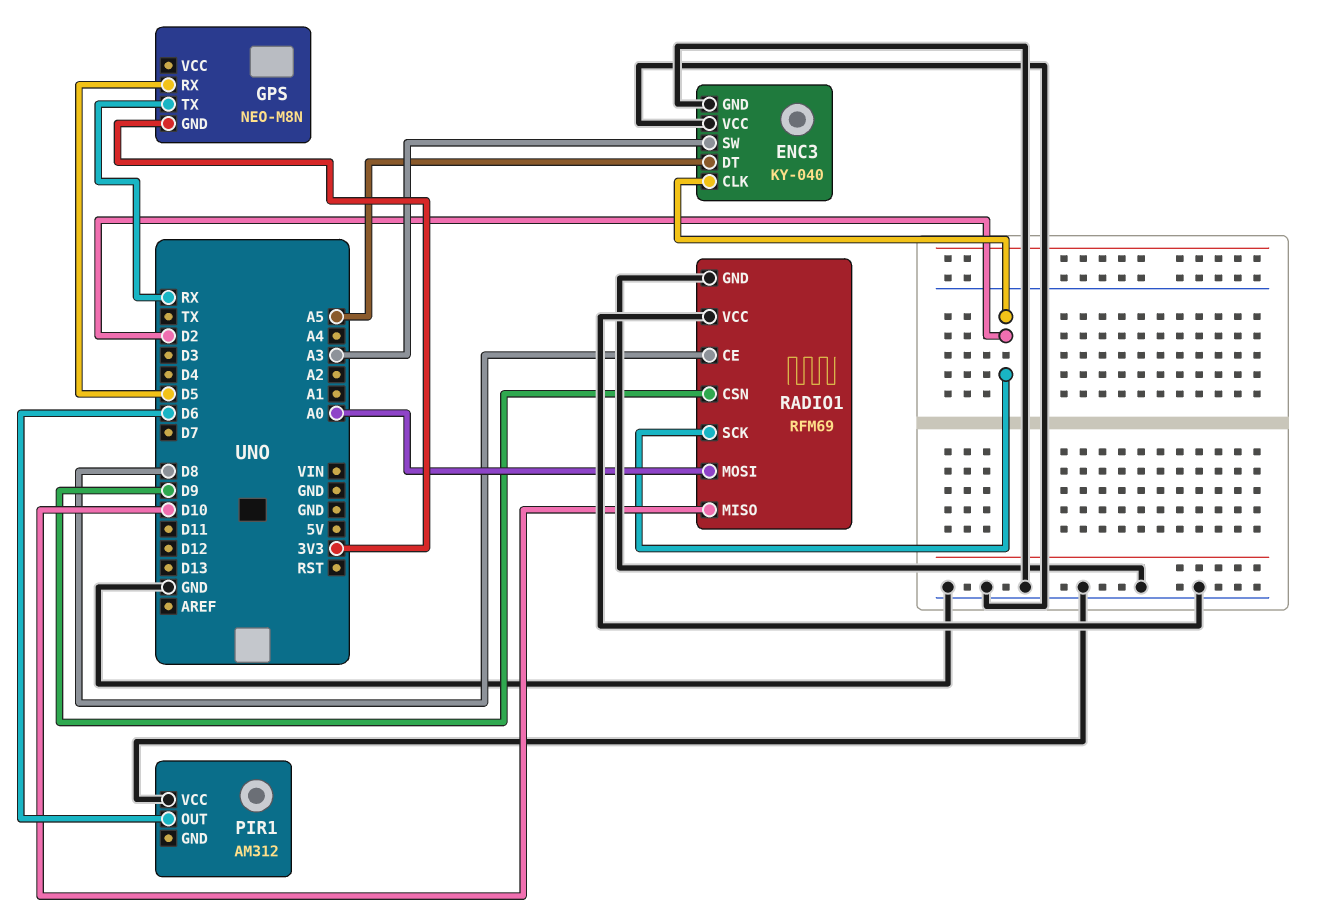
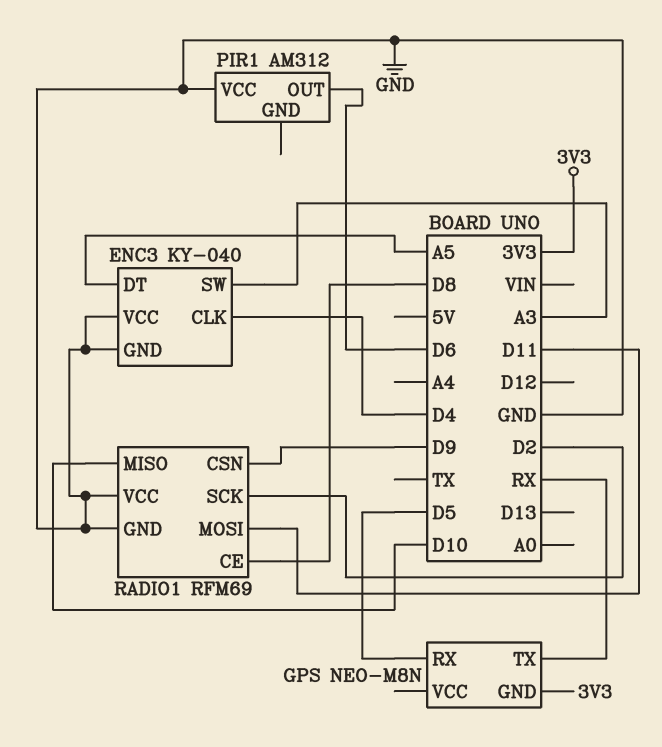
ENC3 pin CLK: D2 -> D4
RADIO1 pin MOSI: A0 -> D11

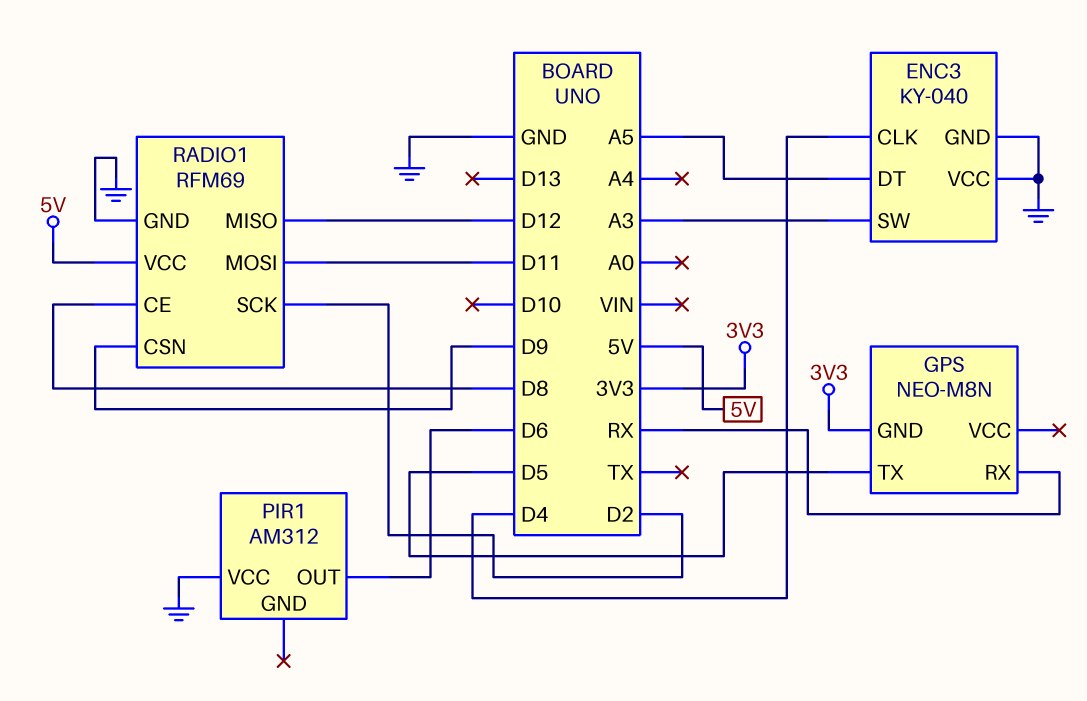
GPS pin RX: D5 -> RX
GPS pin TX: RX -> D5
RADIO1 pin MISO: D10 -> D12
RADIO1 pin VCC: GND -> 5V

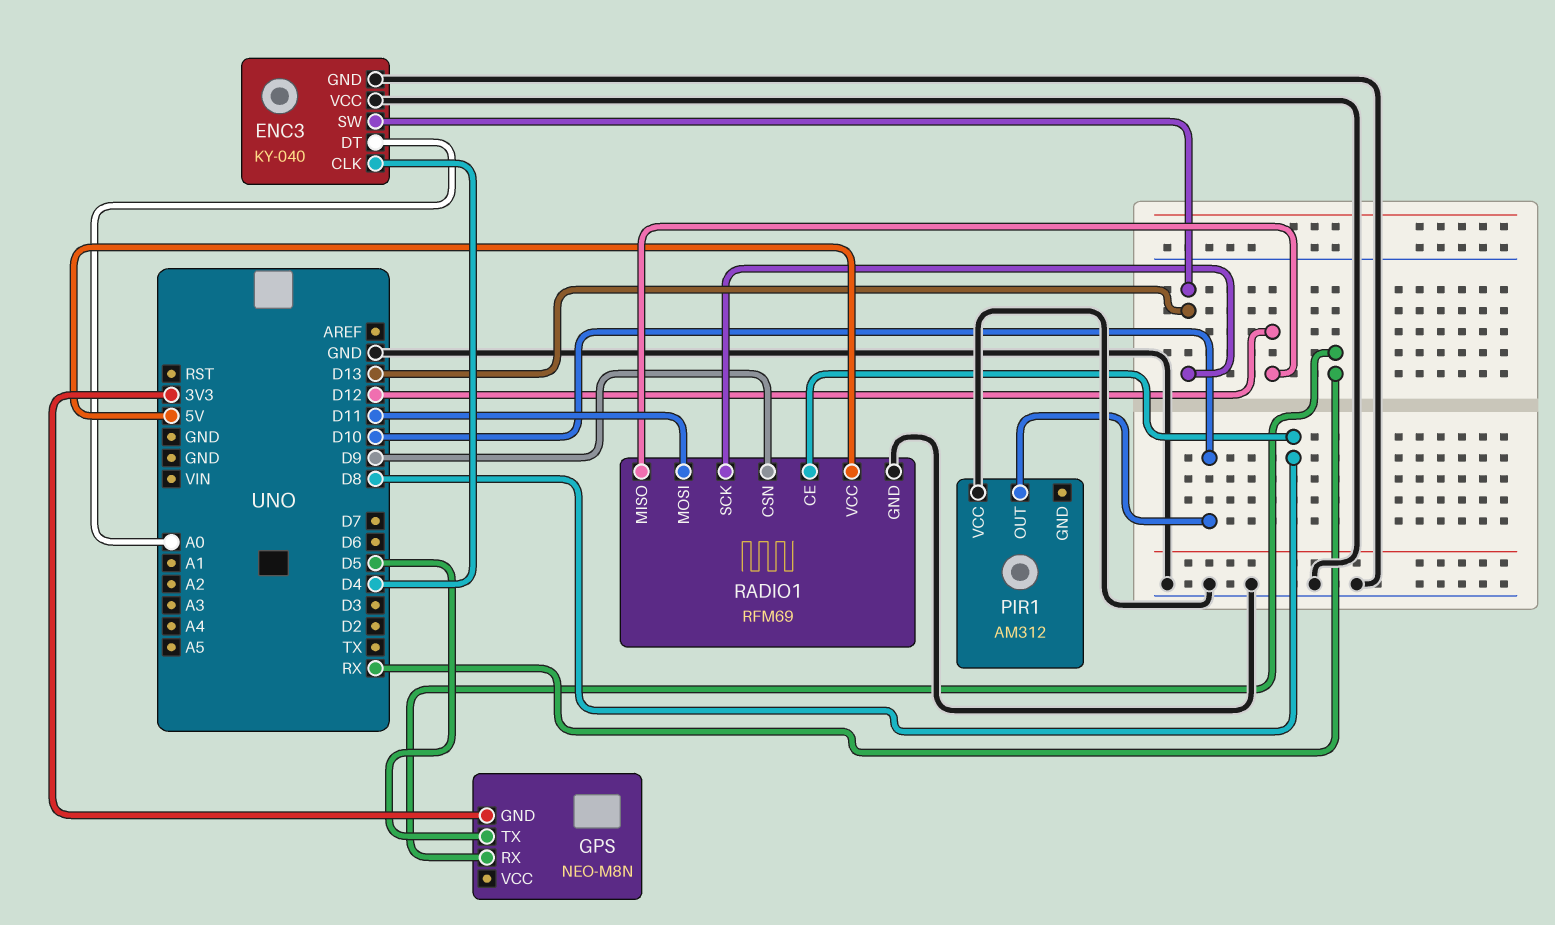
ENC3 pin DT: A5 -> A0
ENC3 pin SW: A3 -> D13
PIR1 pin OUT: D6 -> D10
RADIO1 pin SCK: D2 -> D13

